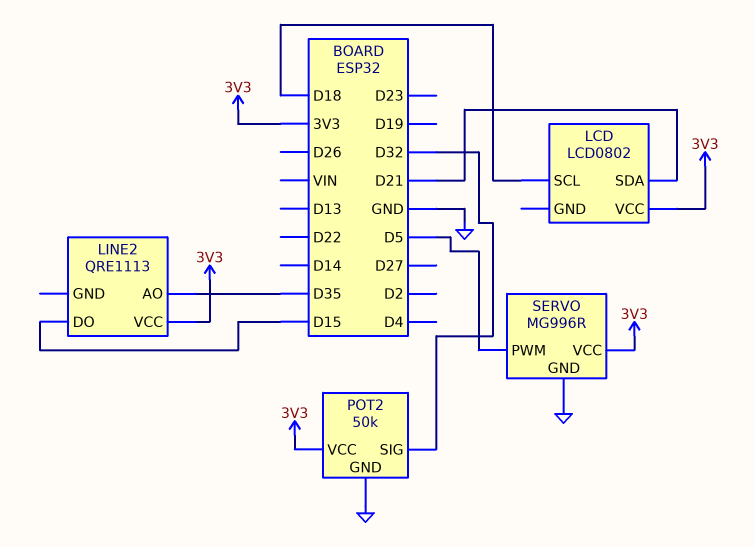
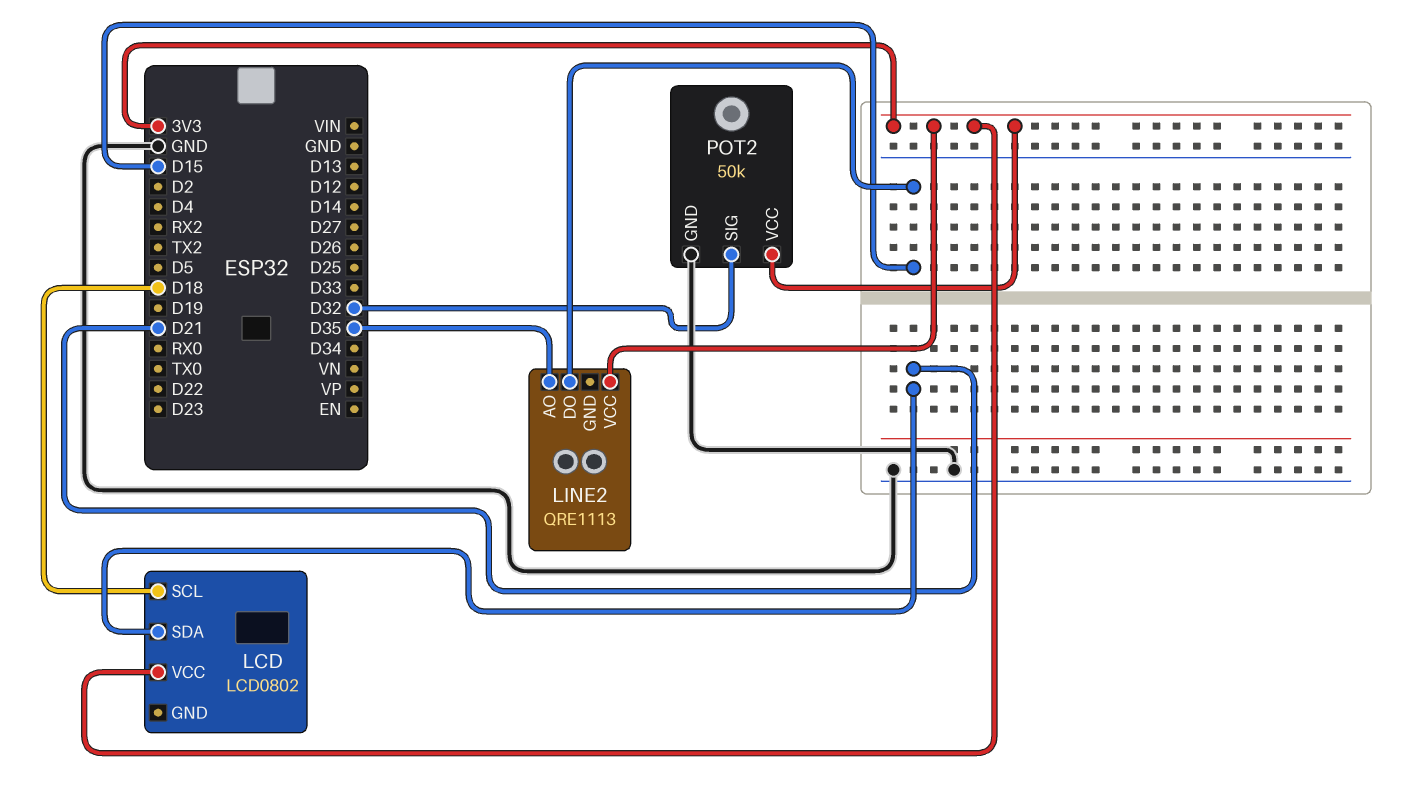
SERVO: MG996R -> none
SERVO pin GND: GND -> none
SERVO pin PWM: D5 -> none
SERVO pin VCC: 3V3 -> none

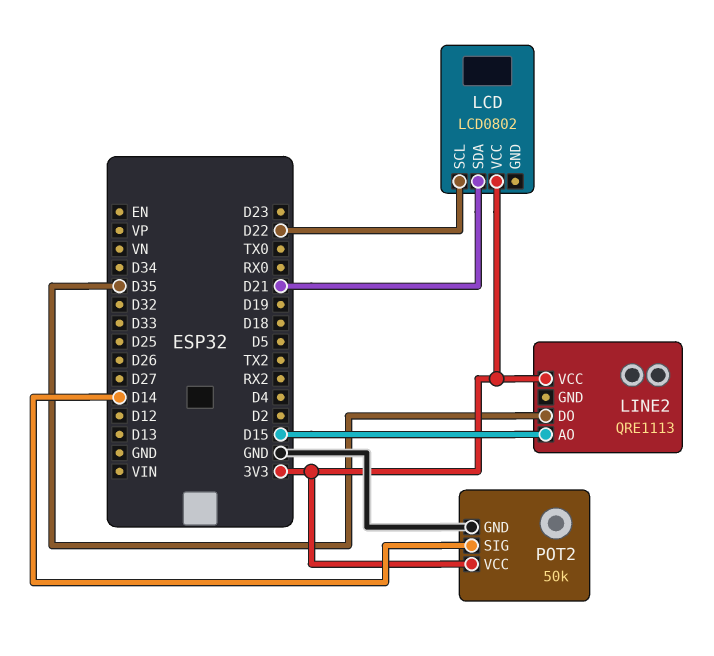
LCD pin SCL: D18 -> D22
LINE2 pin AO: D35 -> D15
LINE2 pin DO: D15 -> D35
POT2 pin SIG: D32 -> D14

